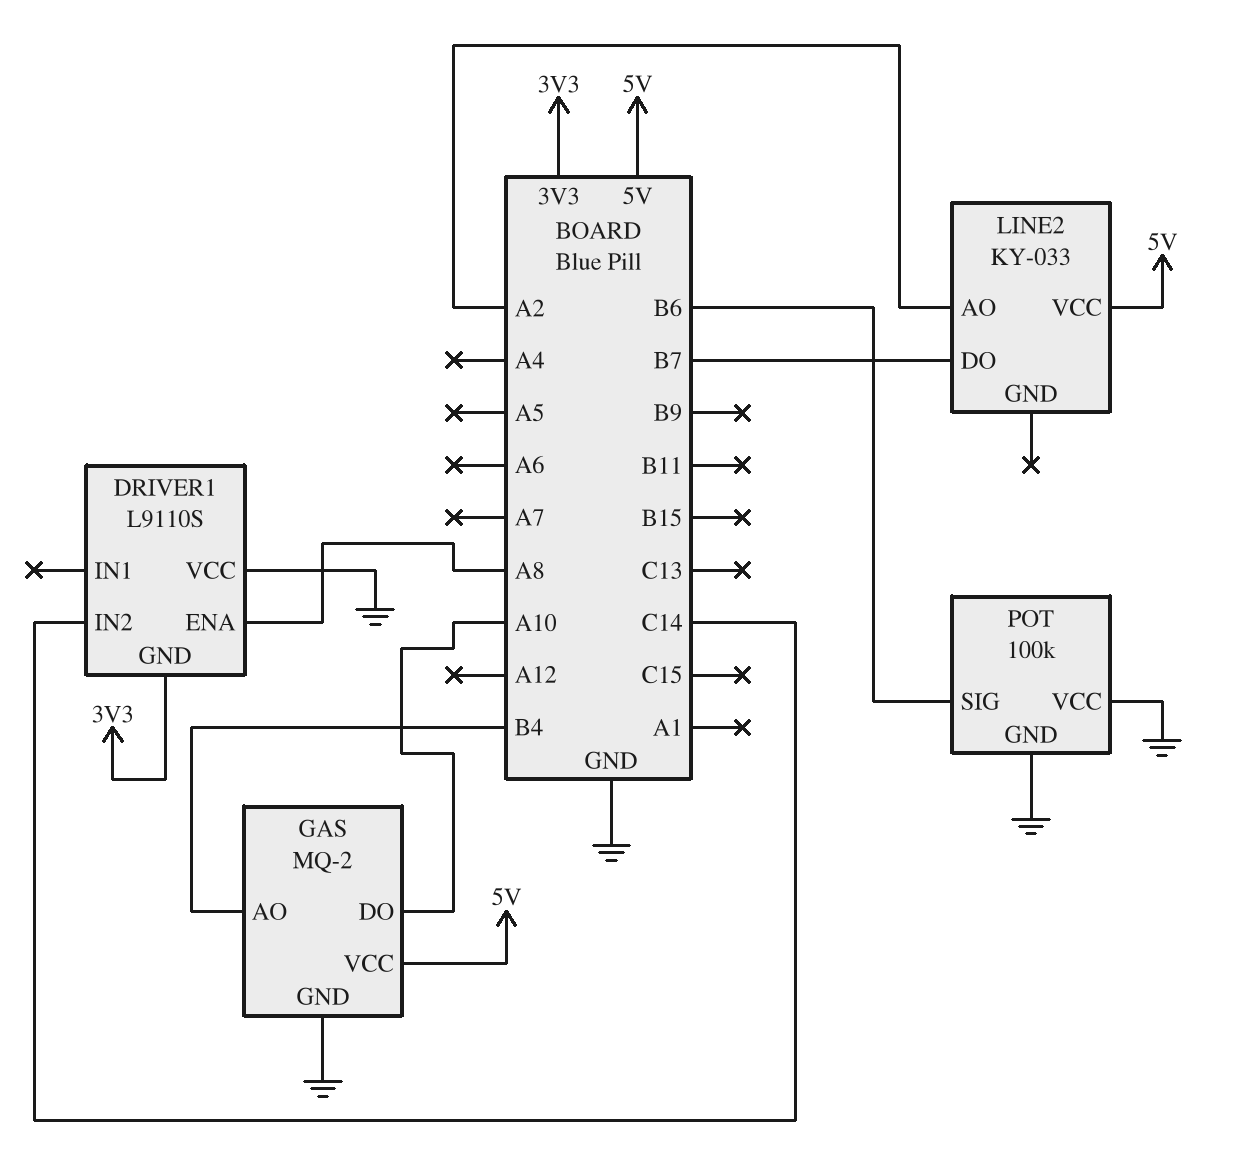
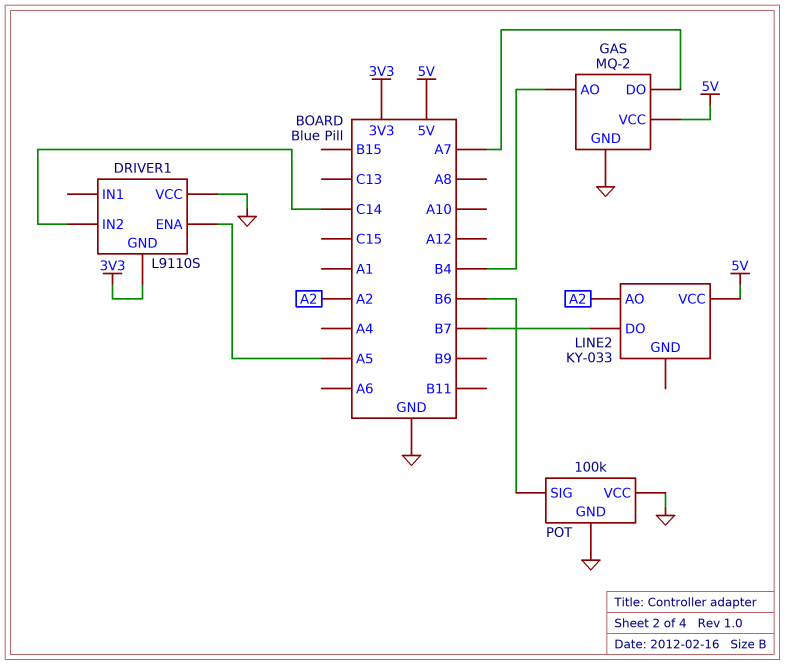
DRIVER1 pin ENA: A8 -> A5
GAS pin DO: A10 -> A7

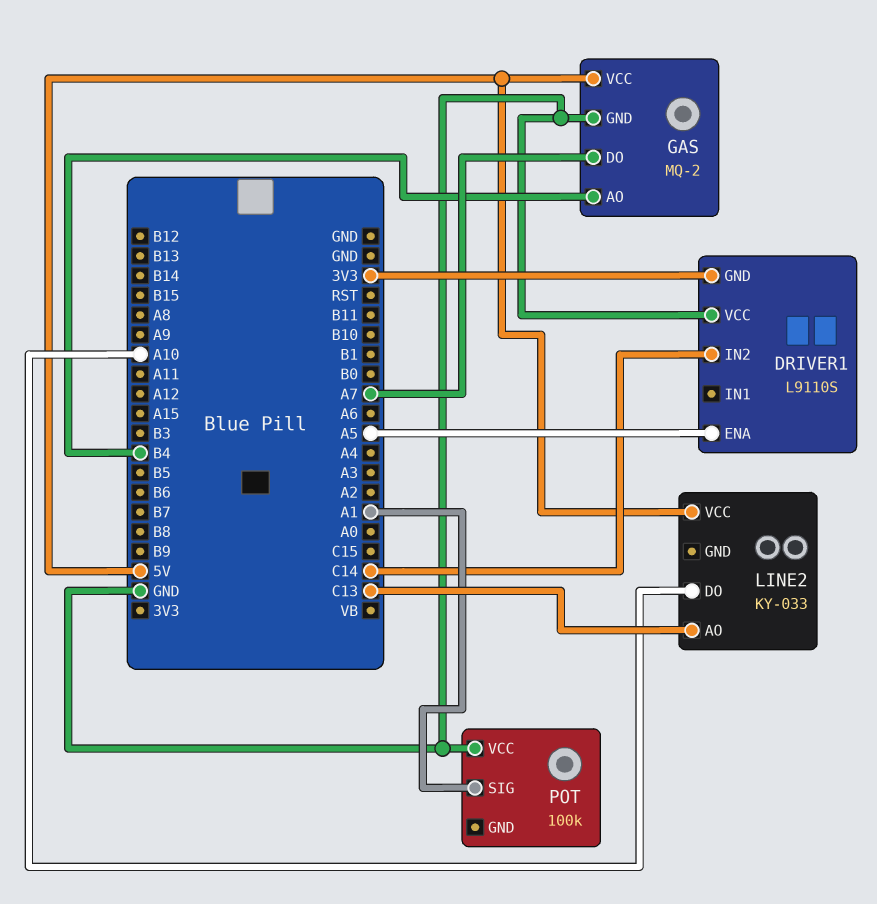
LINE2 pin AO: A2 -> C13
LINE2 pin DO: B7 -> A10
POT pin GND: GND -> none
POT pin SIG: B6 -> A1

